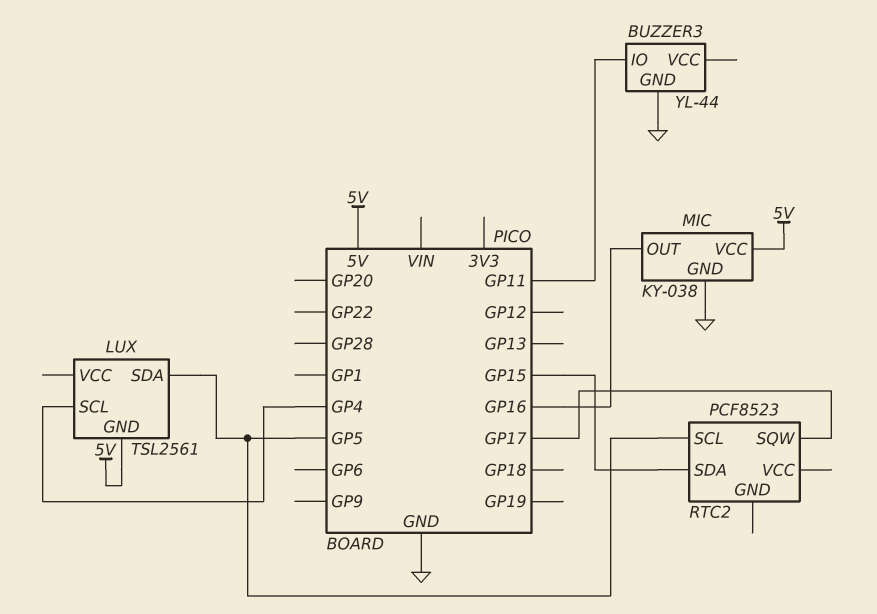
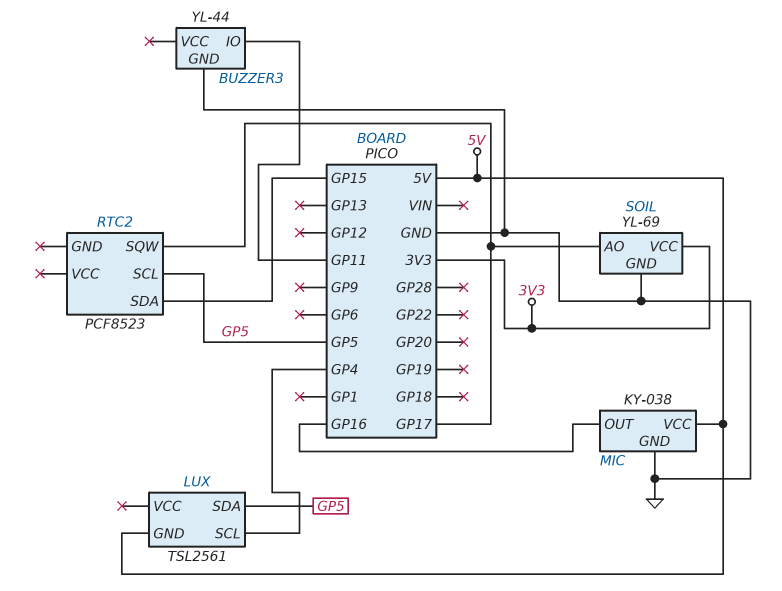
SOIL: none -> YL-69
SOIL pin AO: none -> GP17
SOIL pin GND: none -> GND
SOIL pin VCC: none -> 3V3

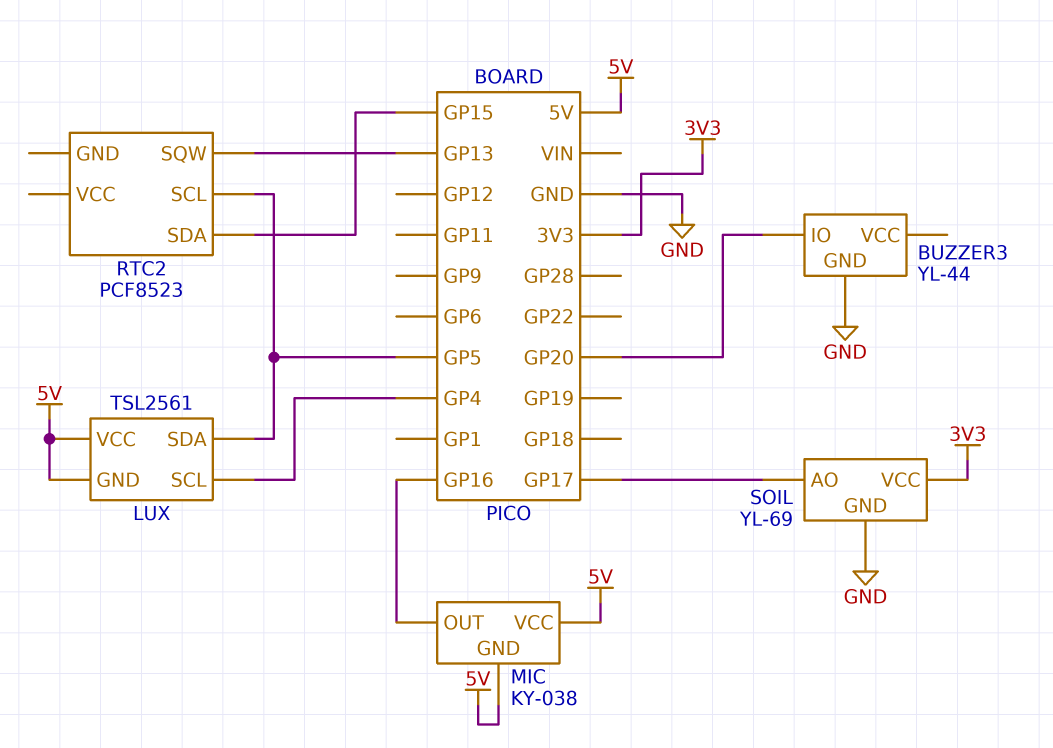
BUZZER3 pin IO: GP11 -> GP20
LUX pin VCC: none -> 5V
MIC pin GND: GND -> 5V
RTC2 pin SQW: GP17 -> GP13

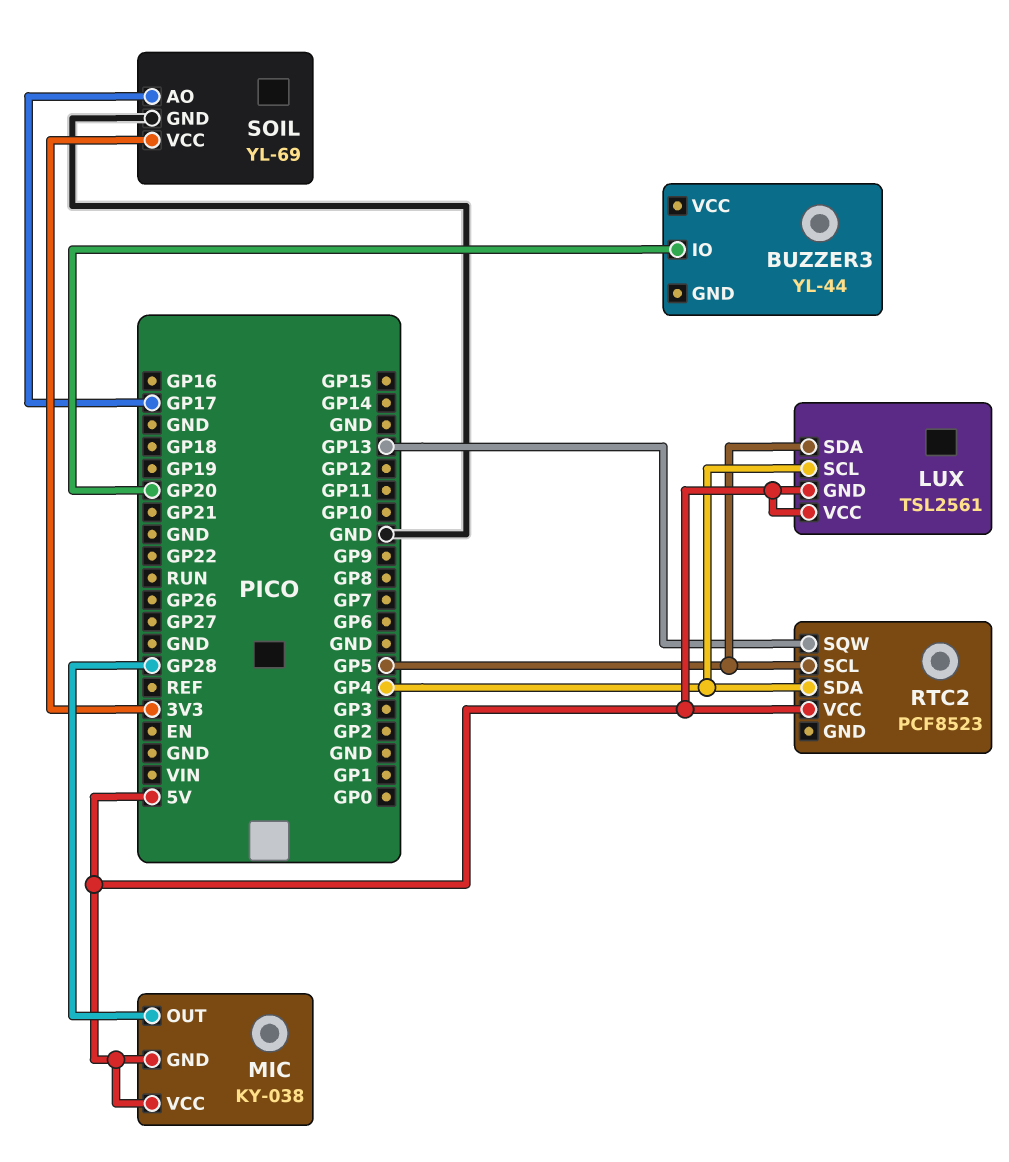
BUZZER3 pin GND: GND -> none
MIC pin OUT: GP16 -> GP28
RTC2 pin SDA: GP15 -> GP4
RTC2 pin VCC: none -> 5V

